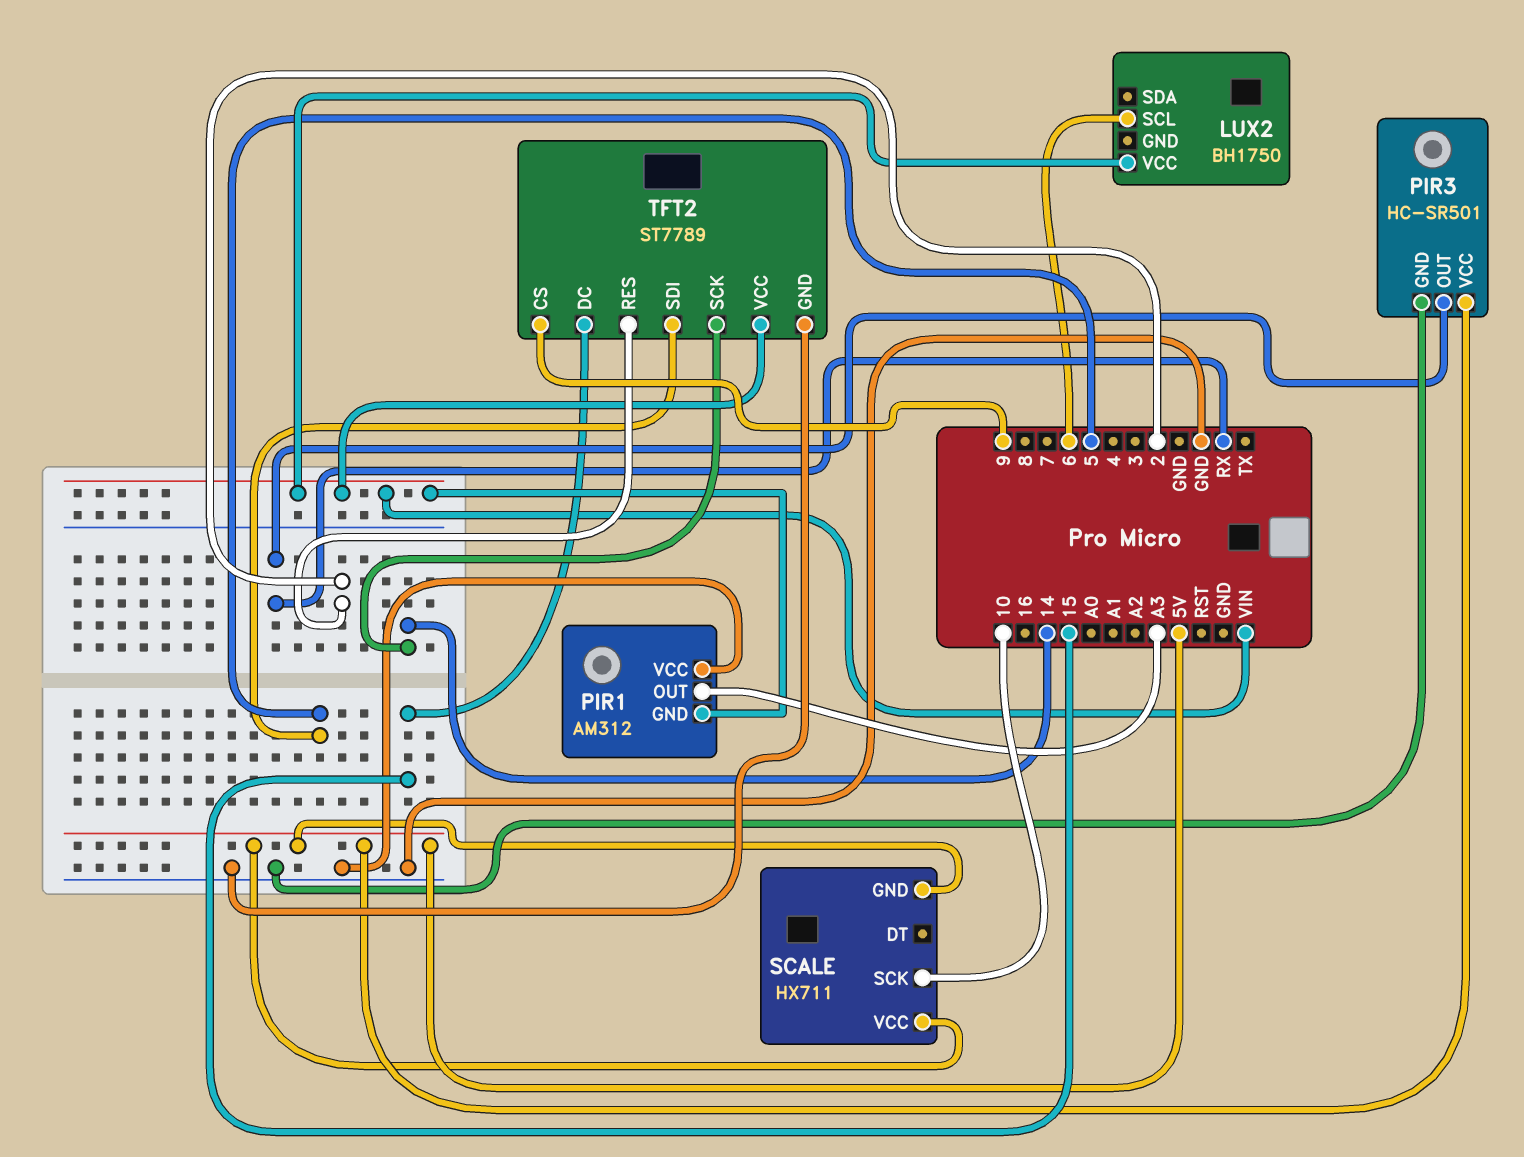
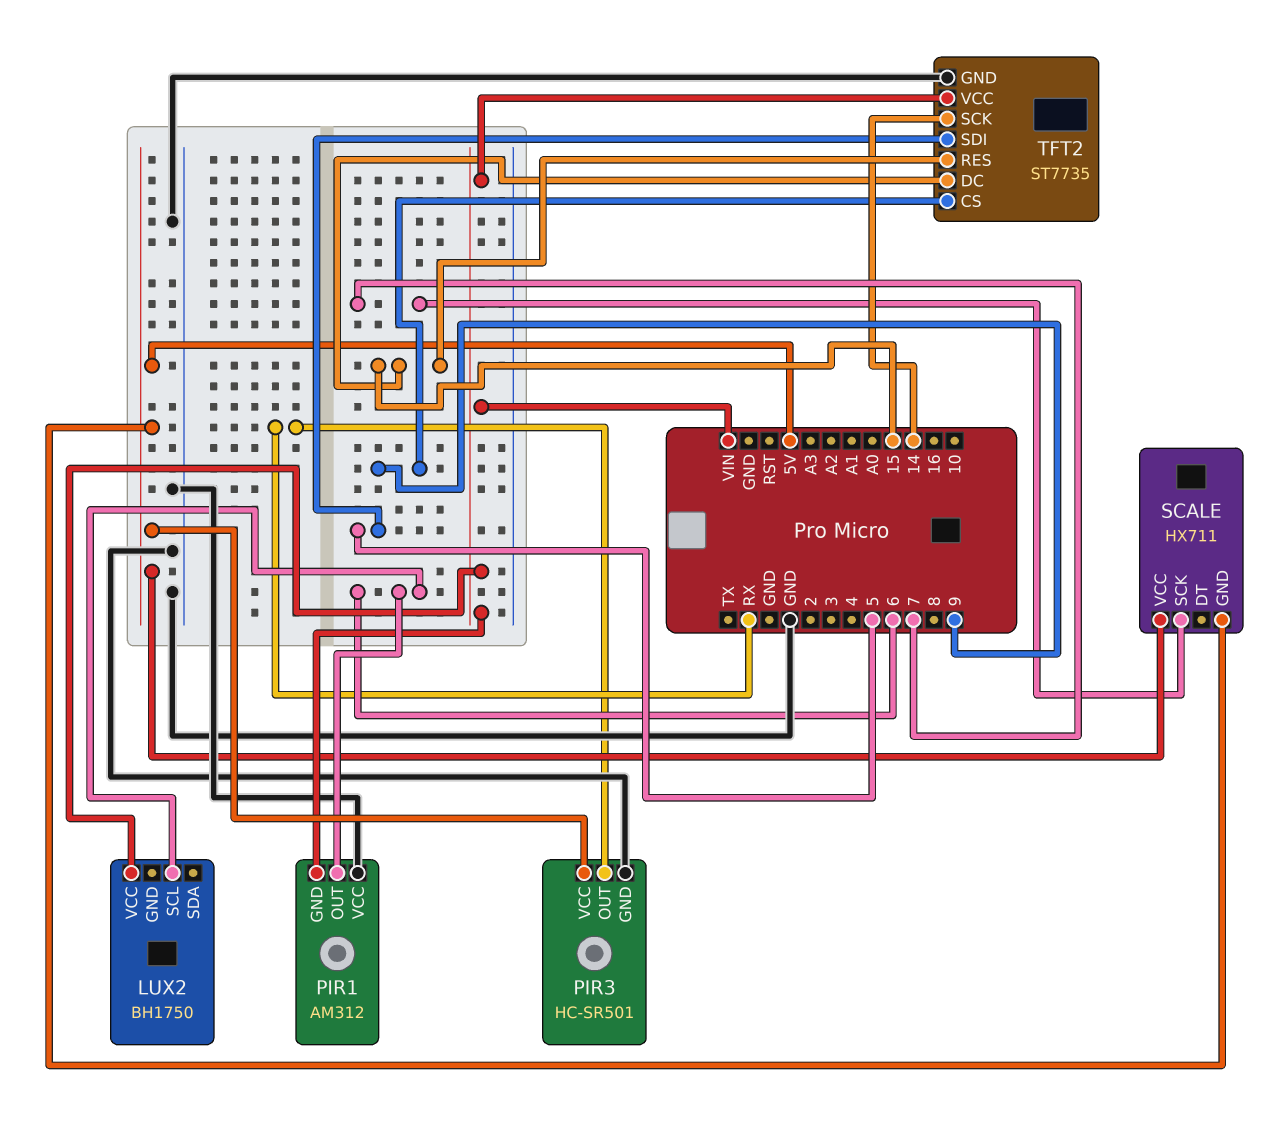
PIR1 pin OUT: A3 -> 6
SCALE pin SCK: 10 -> 7
TFT2: ST7789 -> ST7735
TFT2 pin RES: 2 -> 15

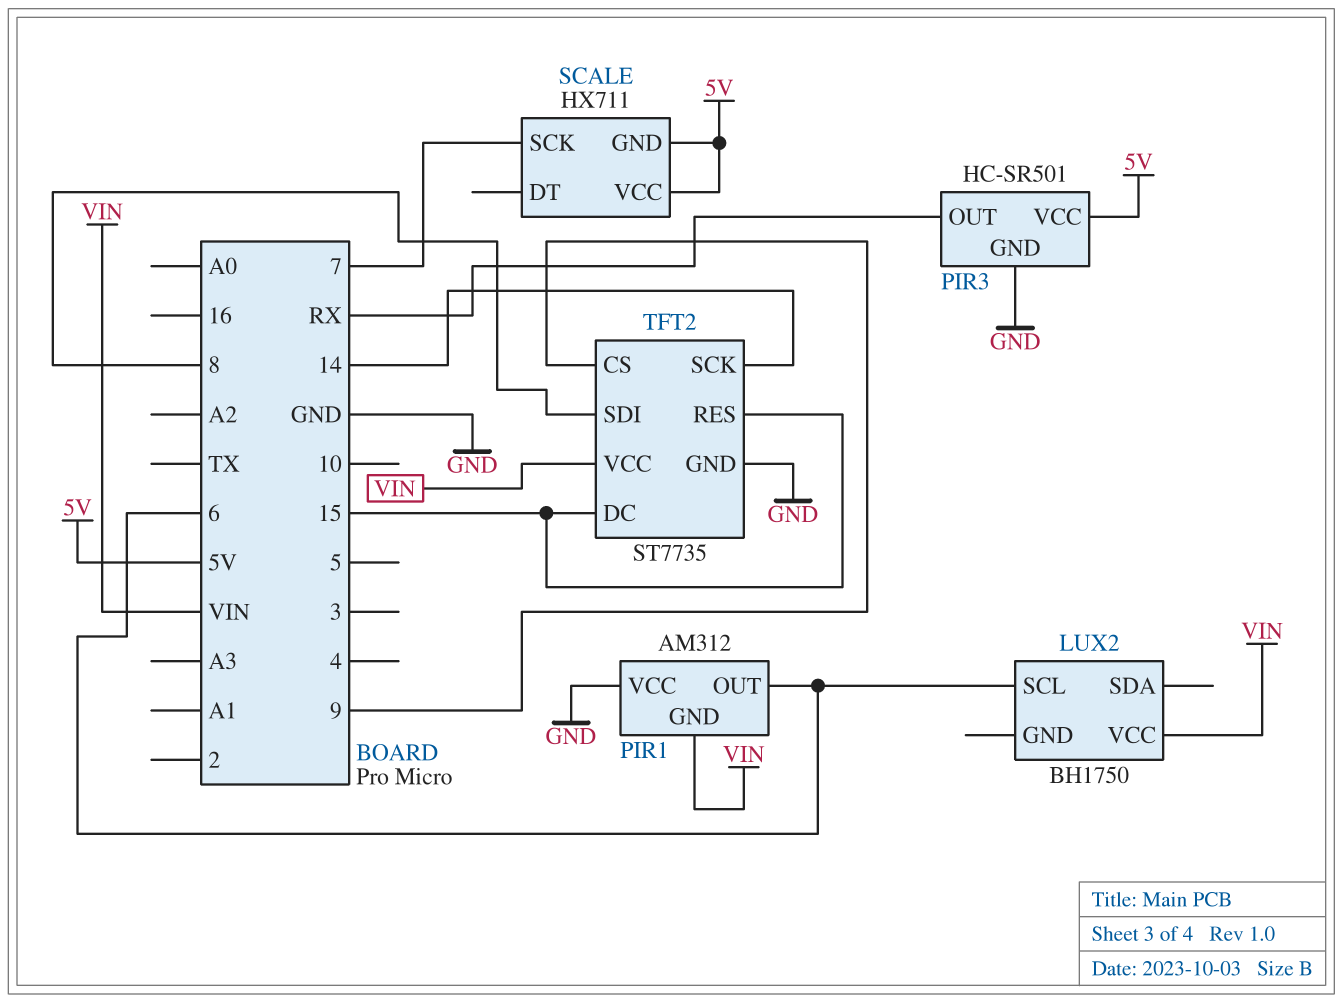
TFT2 pin SDI: 5 -> 8

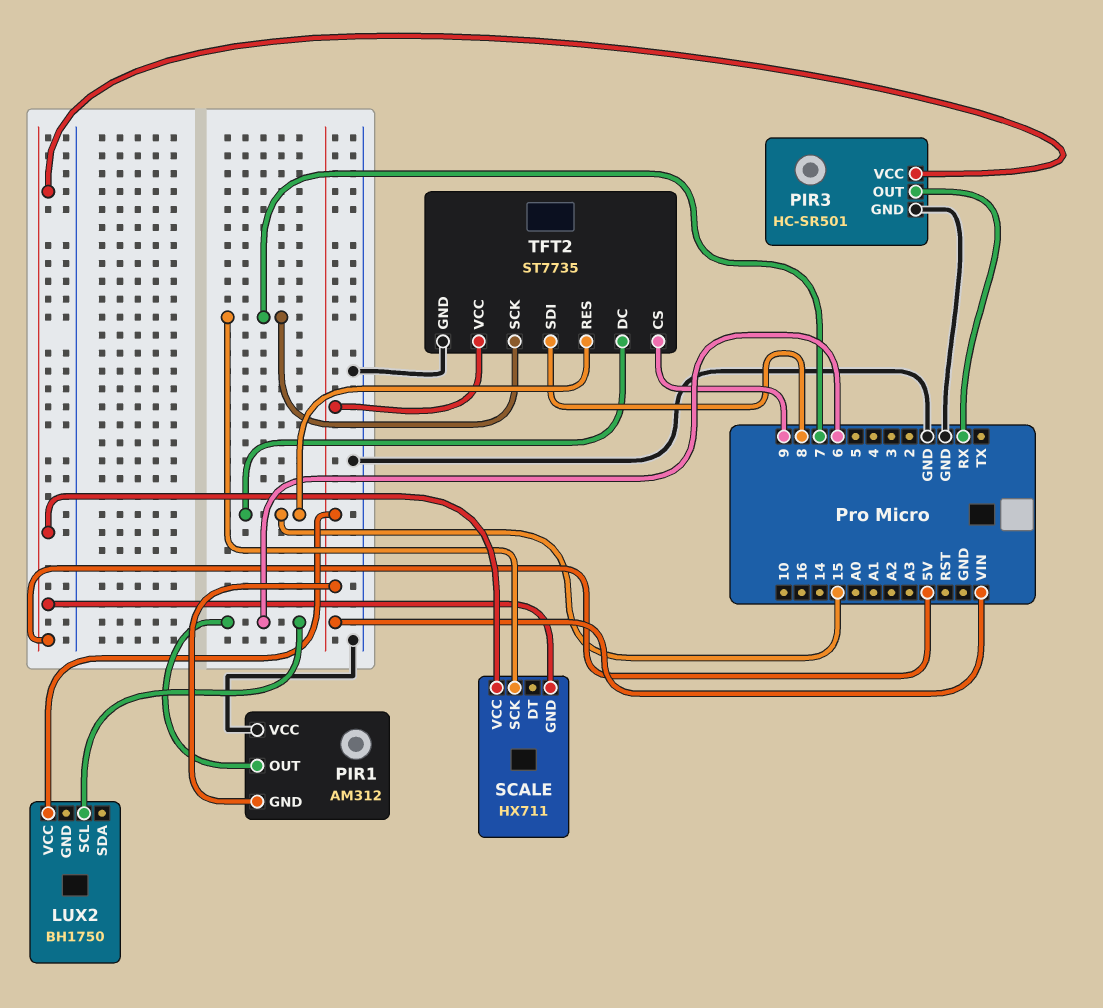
TFT2 pin SCK: 14 -> 7

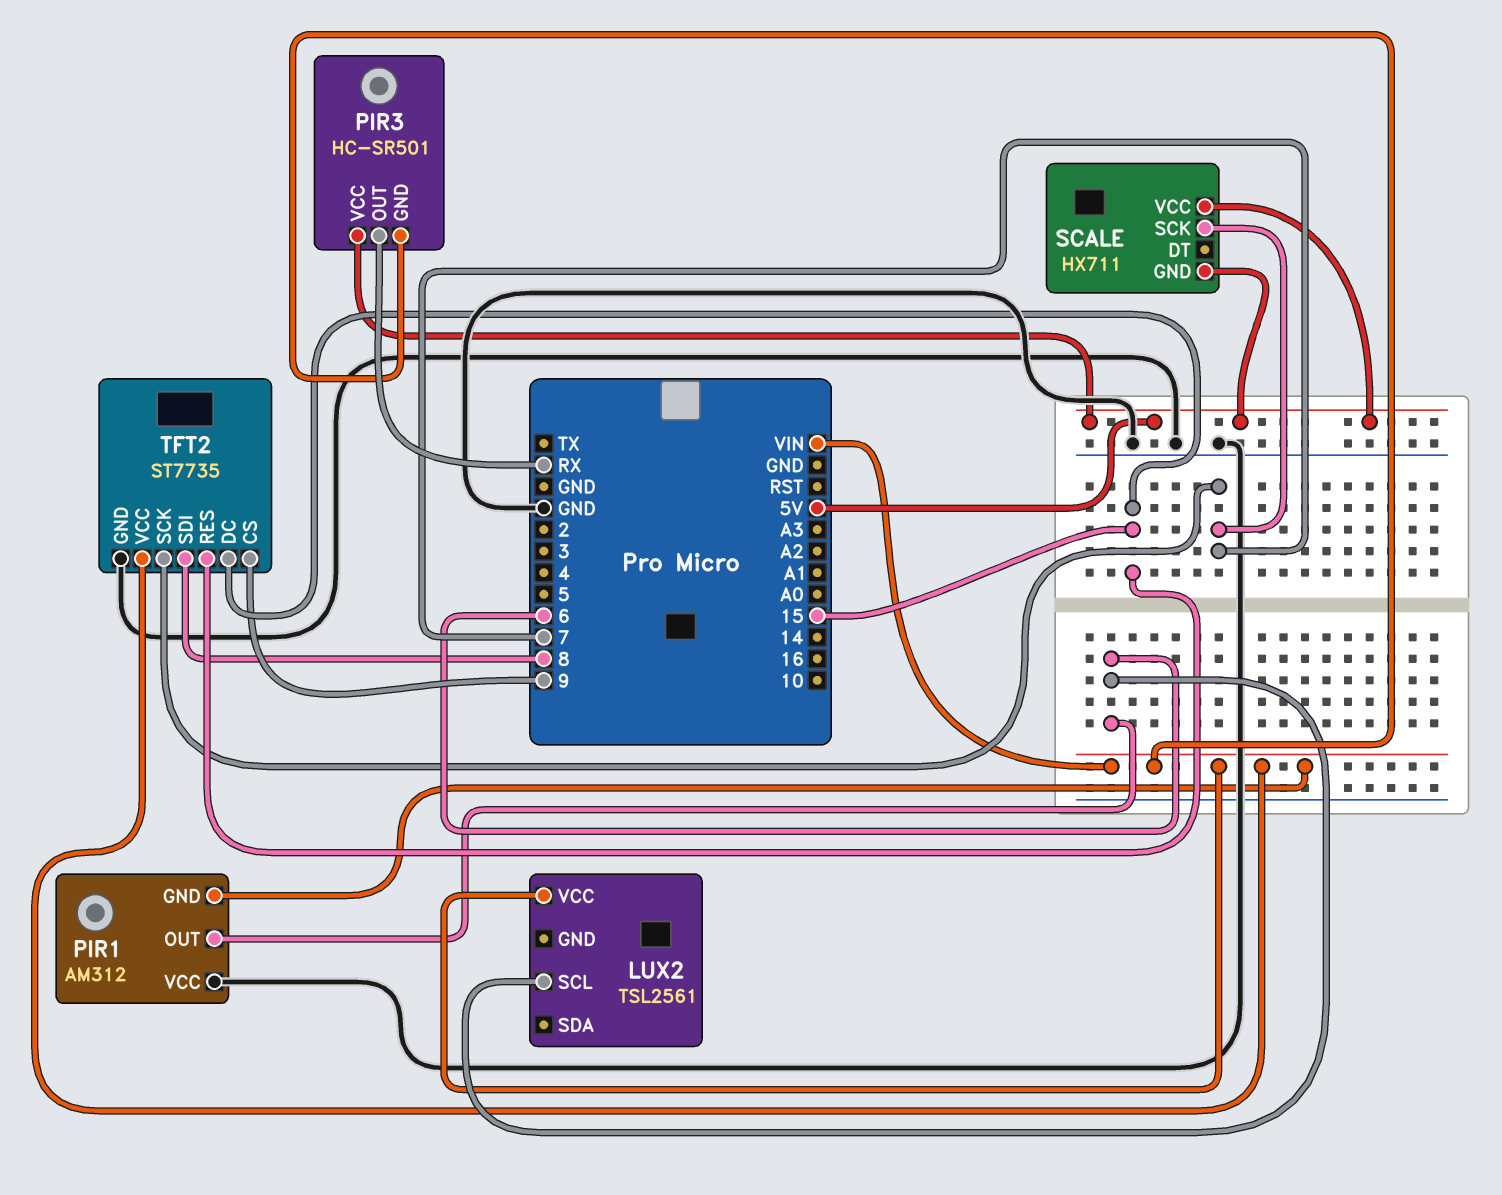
LUX2: BH1750 -> TSL2561
PIR3 pin GND: GND -> VIN

